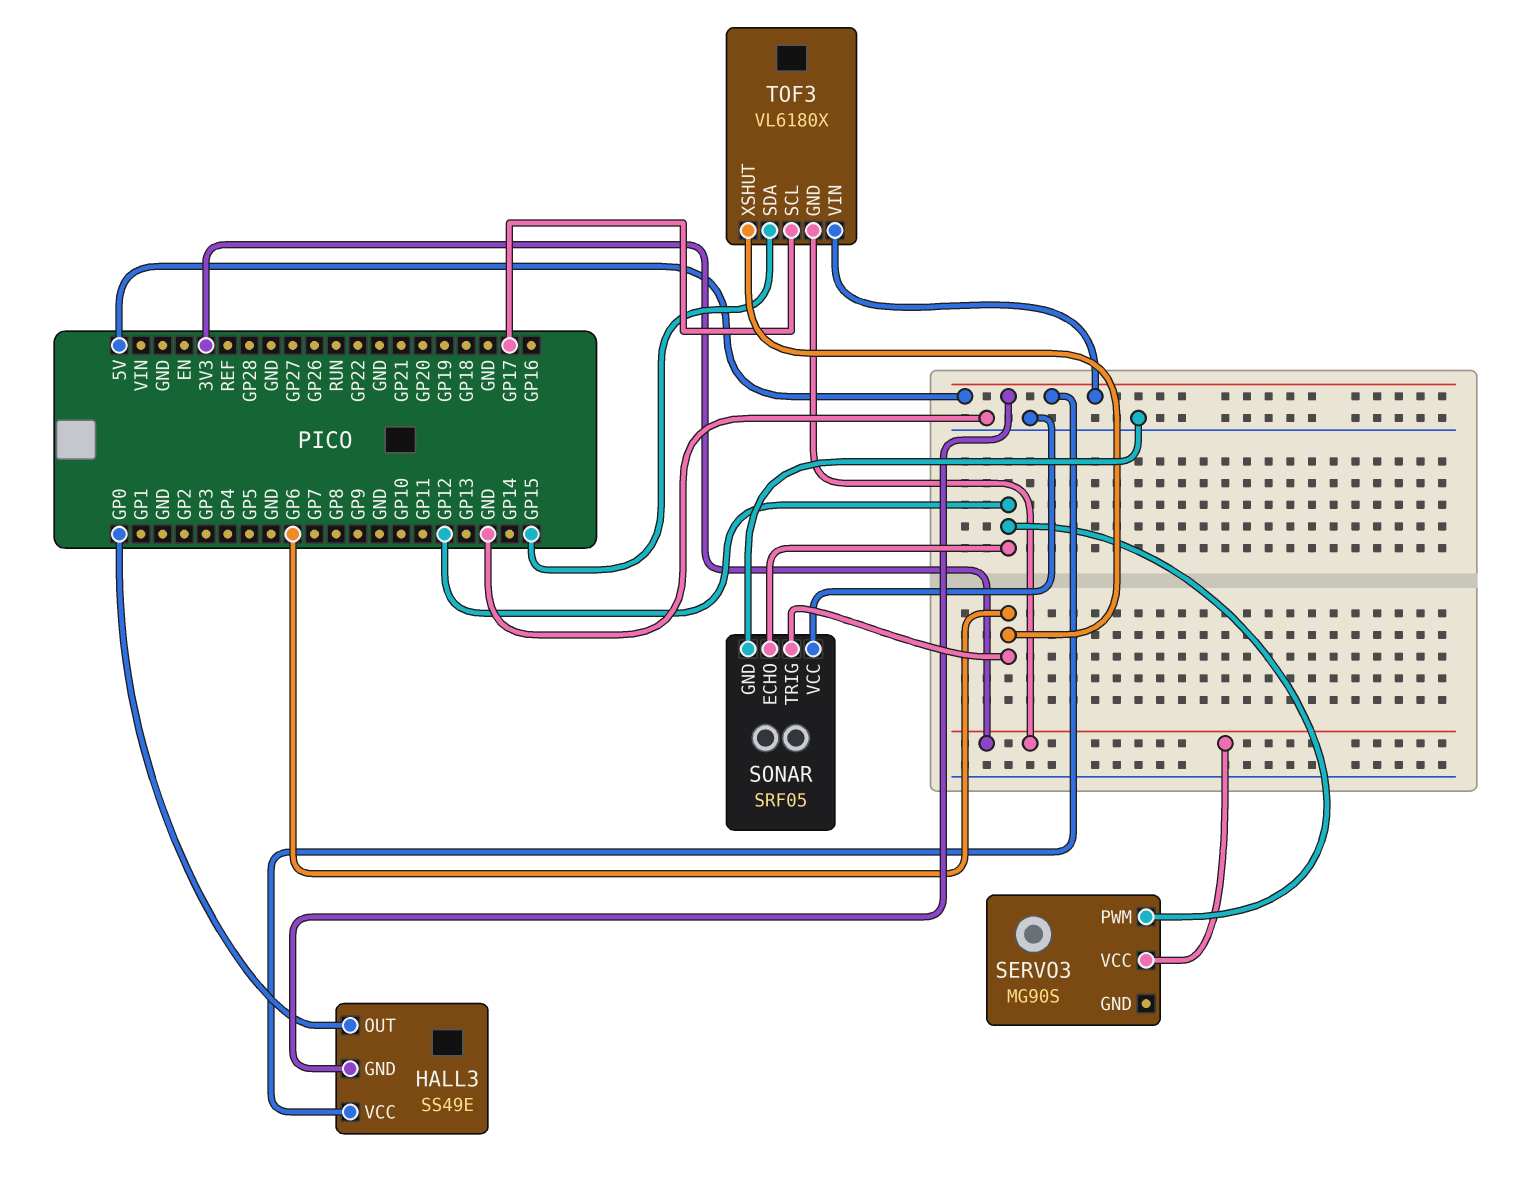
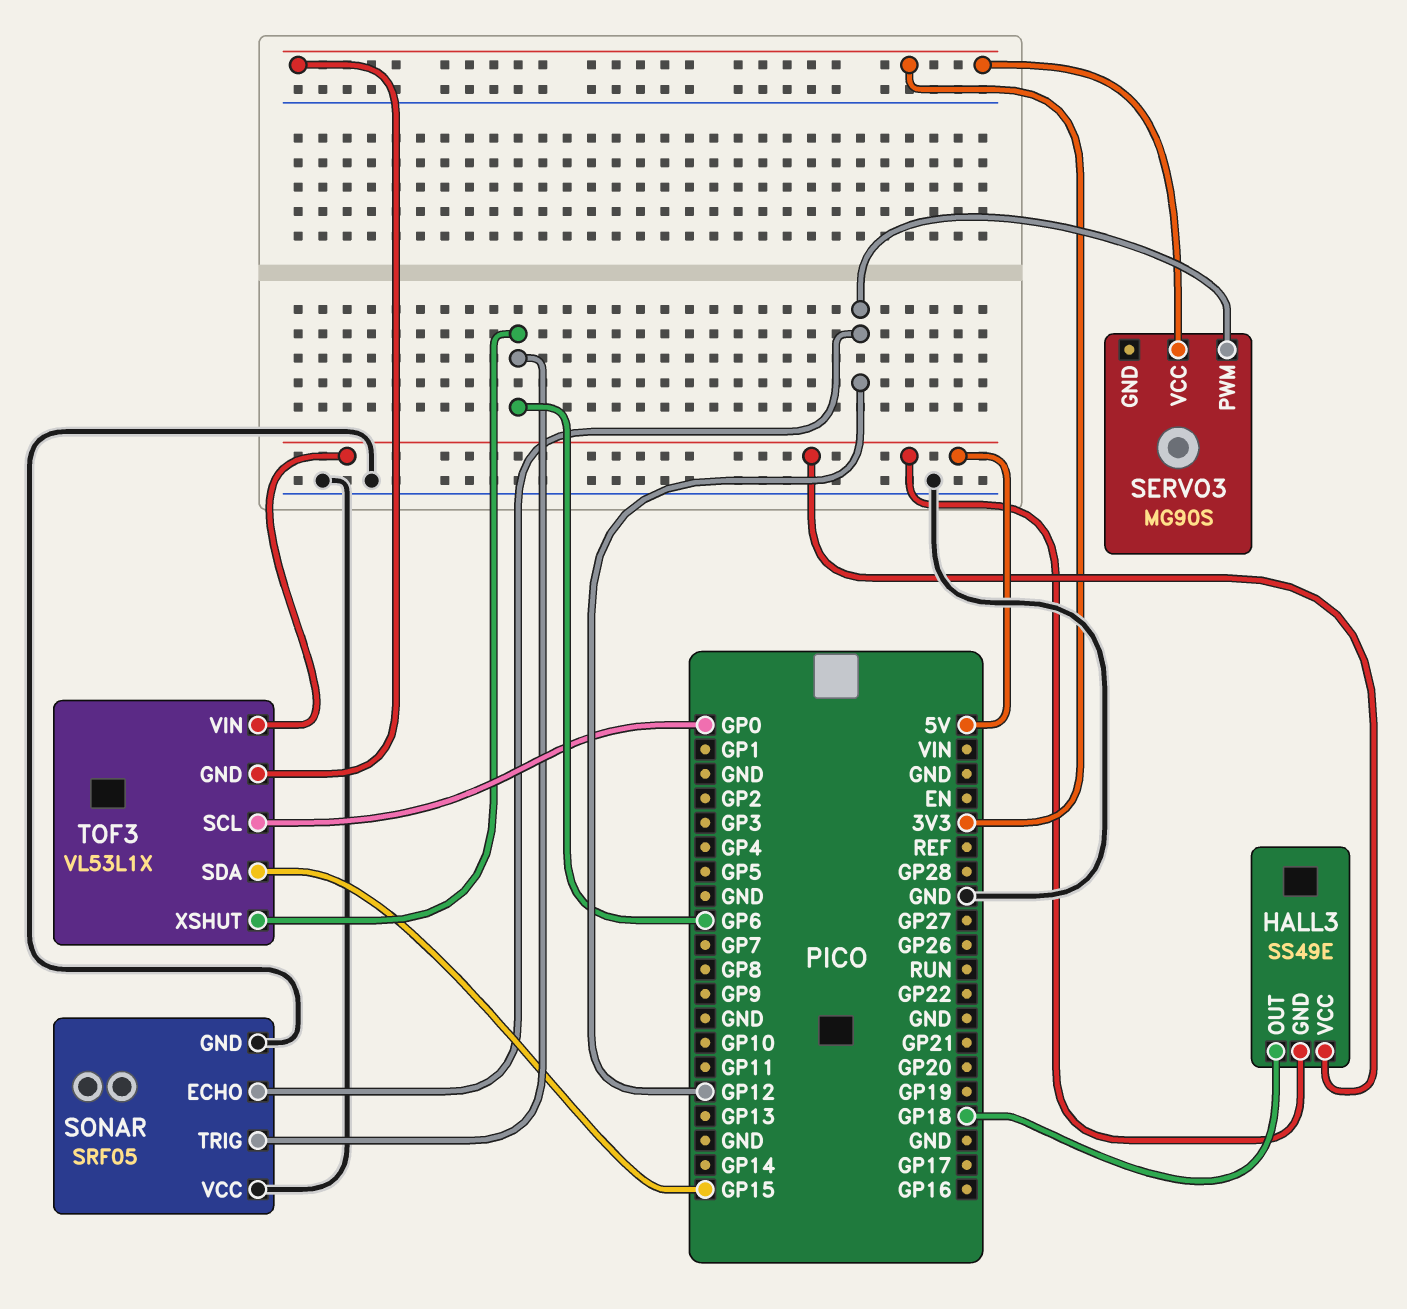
HALL3 pin OUT: GP0 -> GP18
TOF3: VL6180X -> VL53L1X
TOF3 pin SCL: GP17 -> GP0

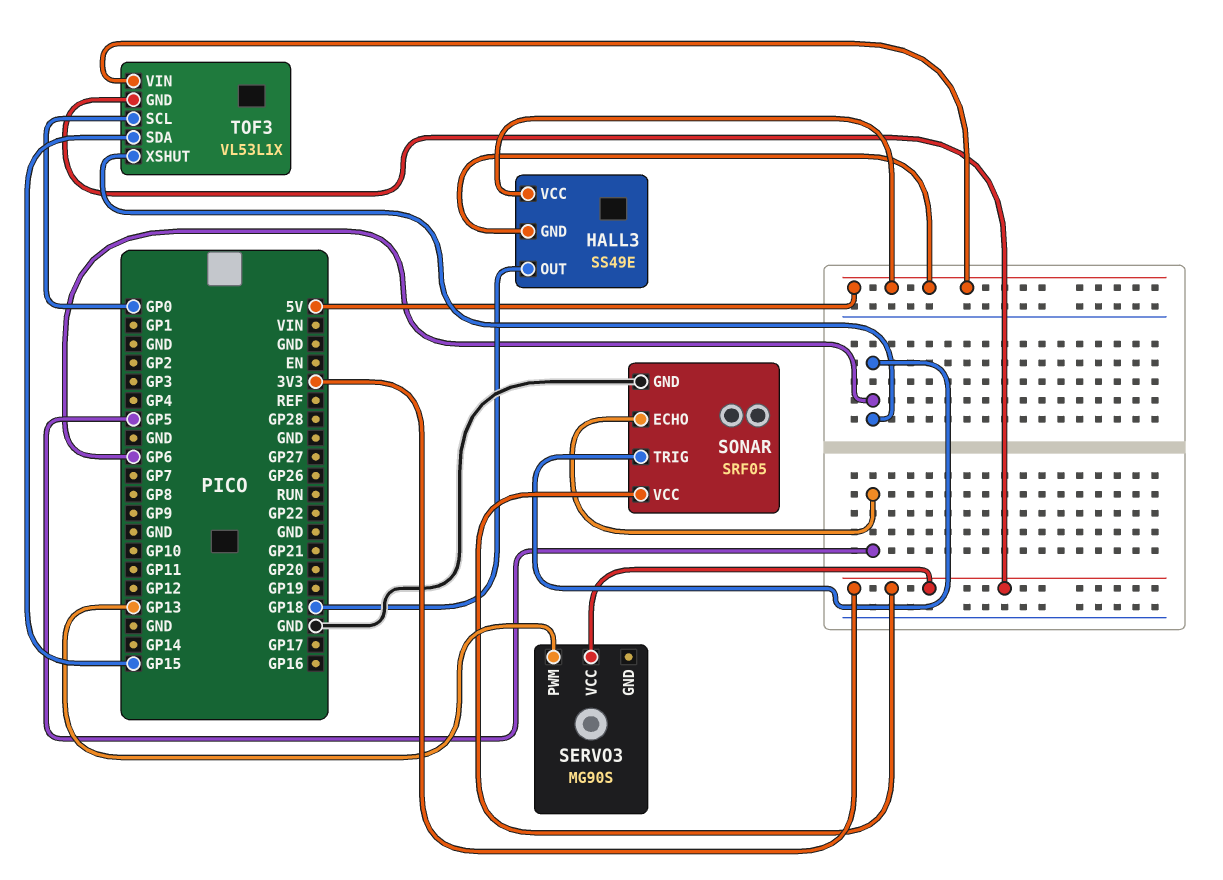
SERVO3 pin PWM: GP12 -> GP13
SONAR pin ECHO: GP12 -> GP5
SONAR pin VCC: GND -> 3V3

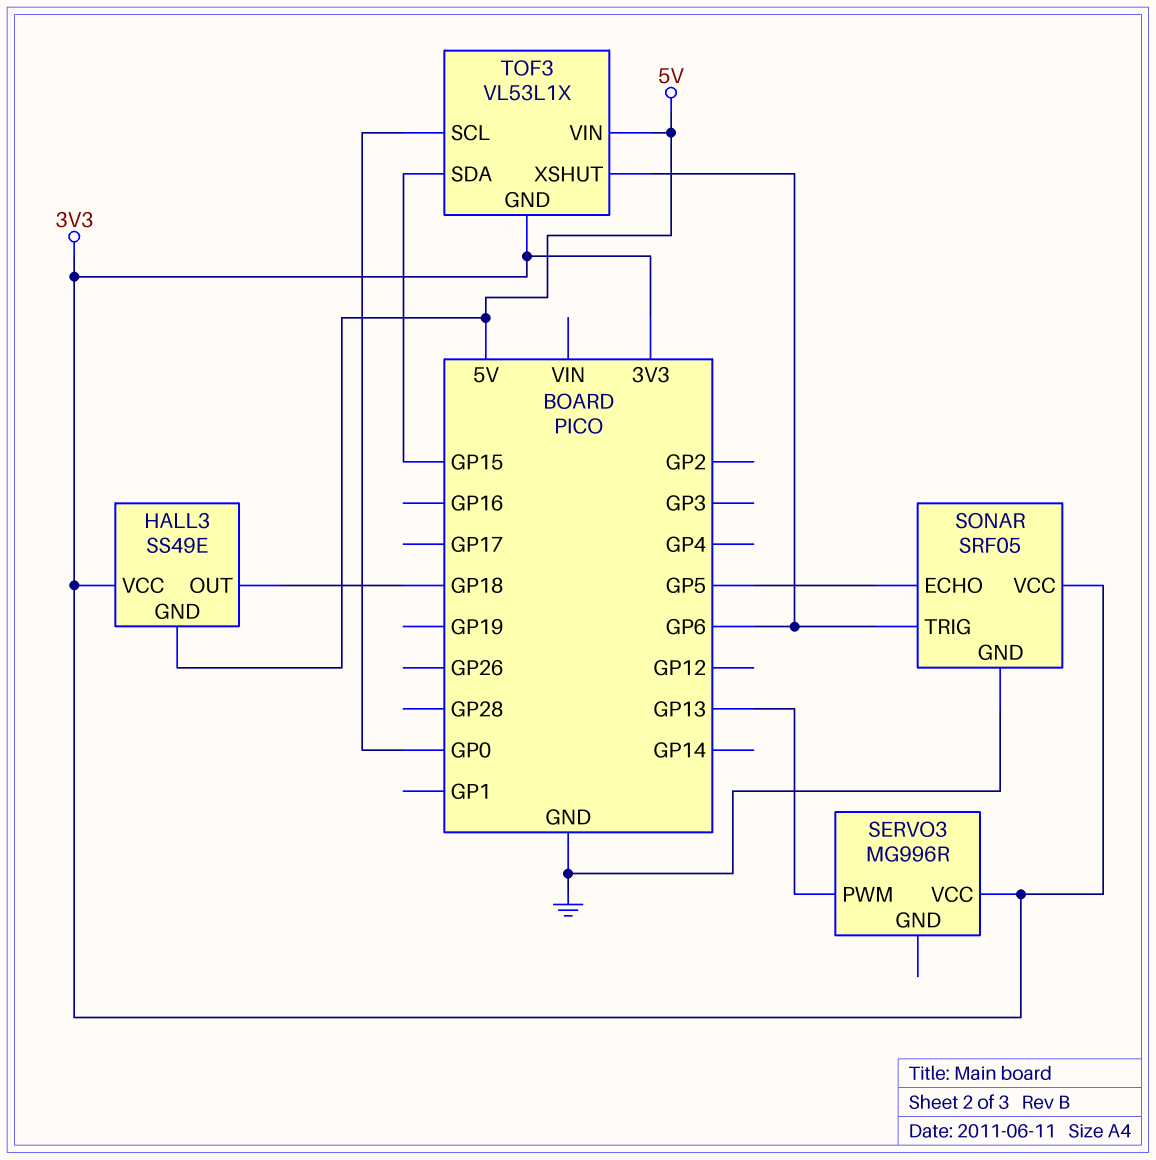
HALL3 pin VCC: 5V -> 3V3
SERVO3: MG90S -> MG996R

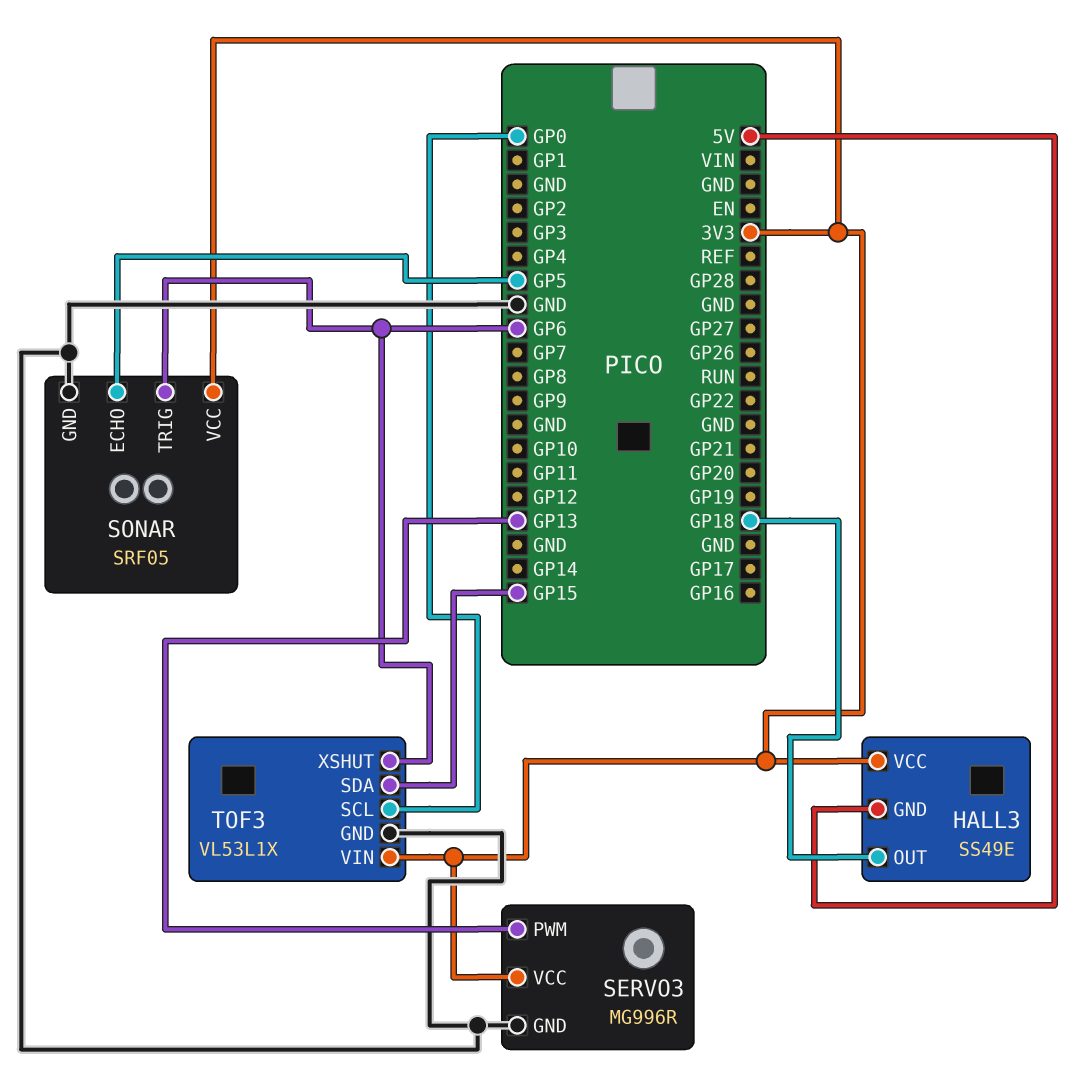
SERVO3 pin GND: none -> GND
TOF3 pin GND: 3V3 -> GND
TOF3 pin VIN: 5V -> 3V3

